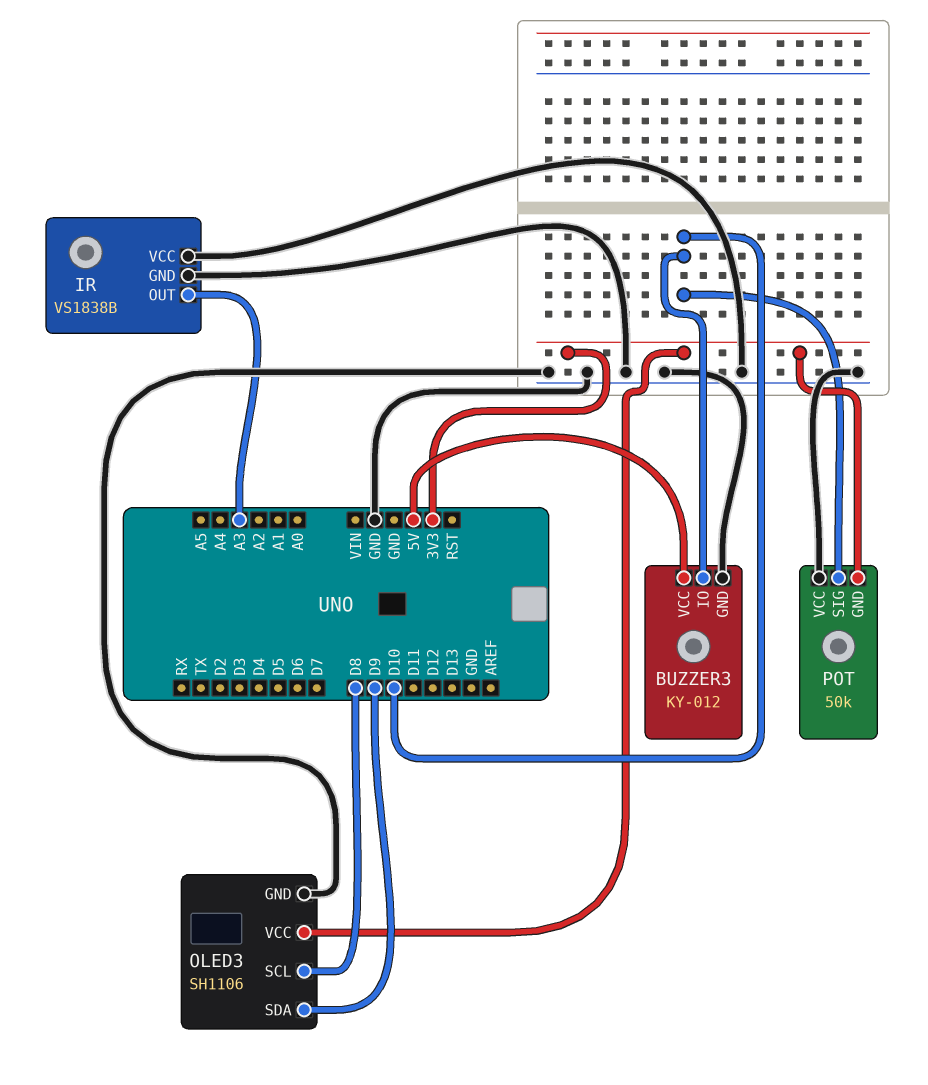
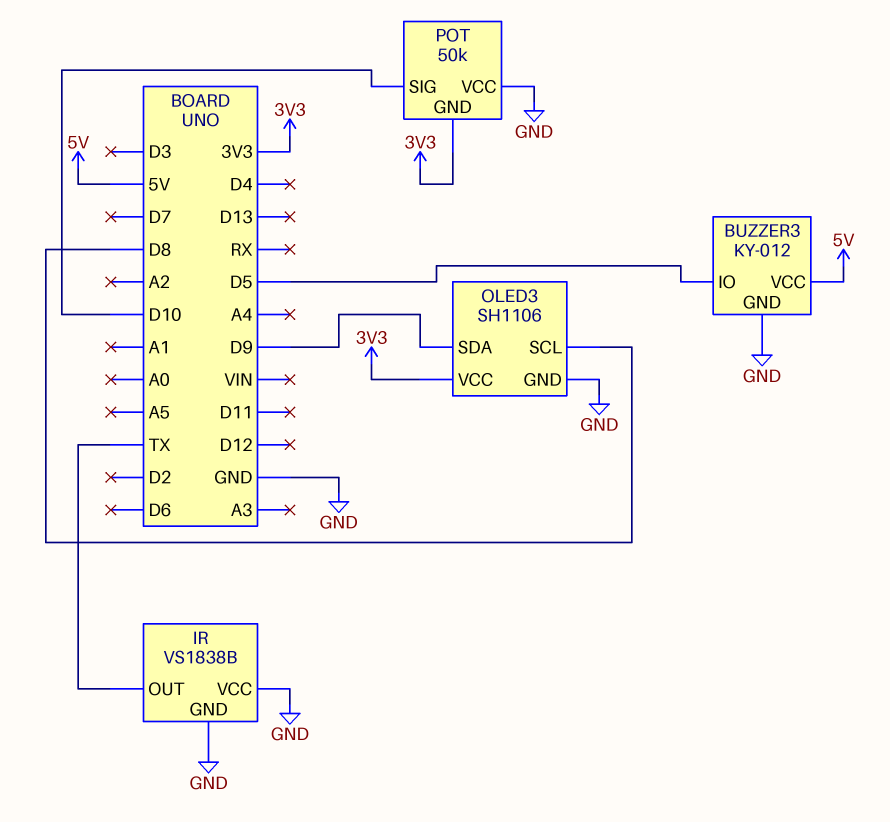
BUZZER3 pin IO: D10 -> D5
IR pin OUT: A3 -> TX

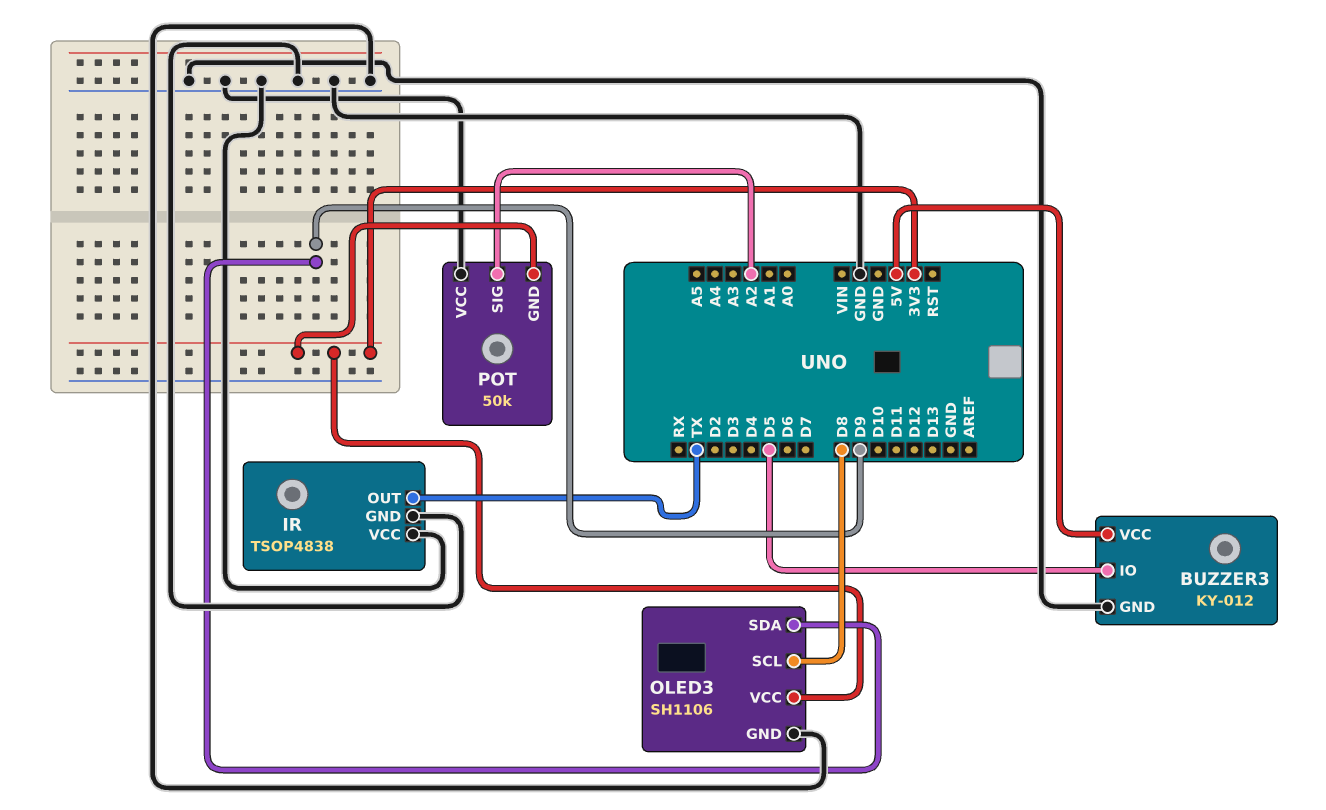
IR: VS1838B -> TSOP4838
POT pin SIG: D10 -> A2

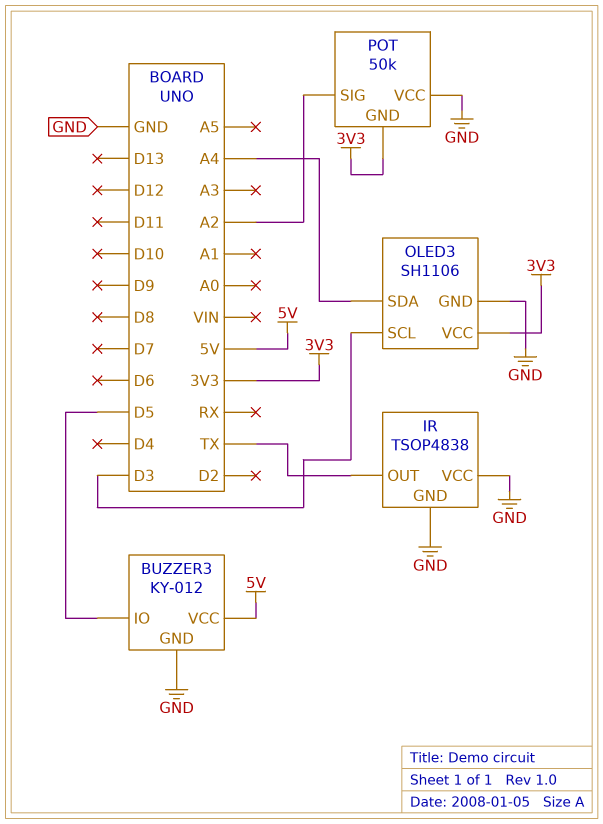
OLED3 pin SCL: D8 -> D3
OLED3 pin SDA: D9 -> A4

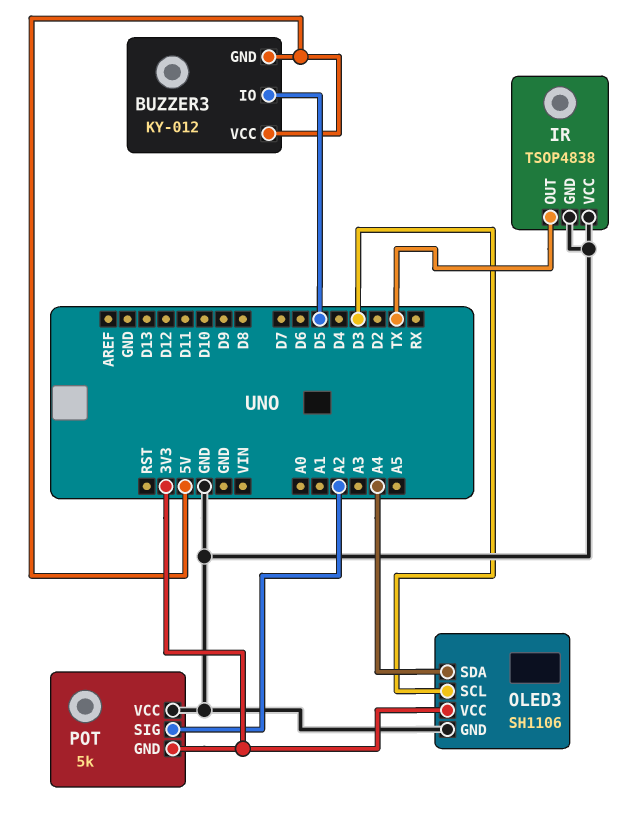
BUZZER3 pin GND: GND -> 5V
POT: 50k -> 5k

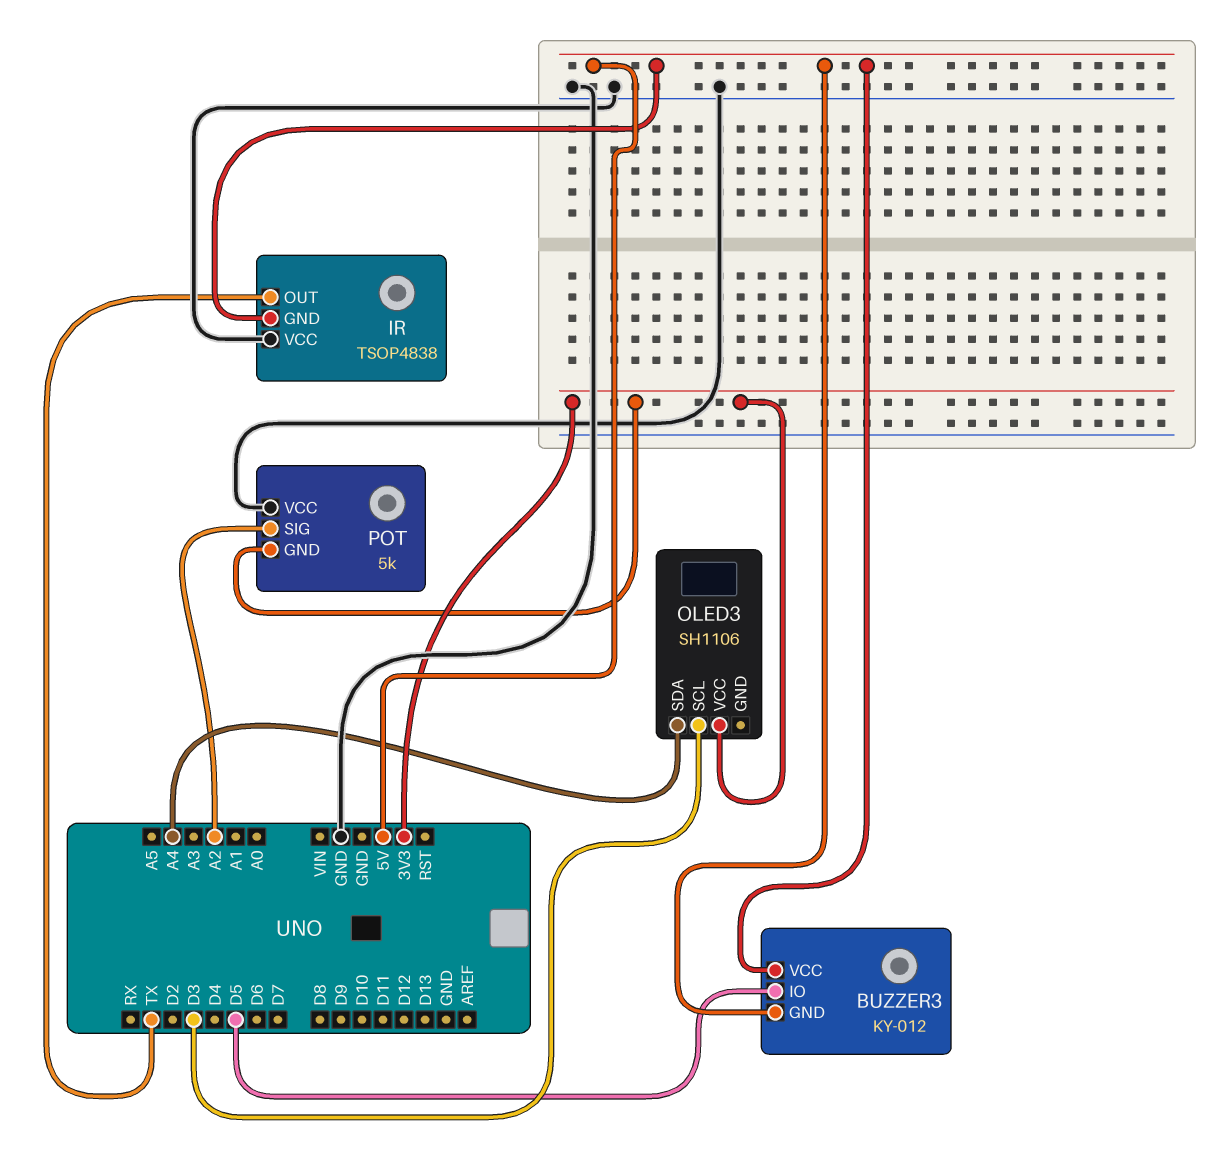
IR pin GND: GND -> 5V
OLED3 pin GND: GND -> none

